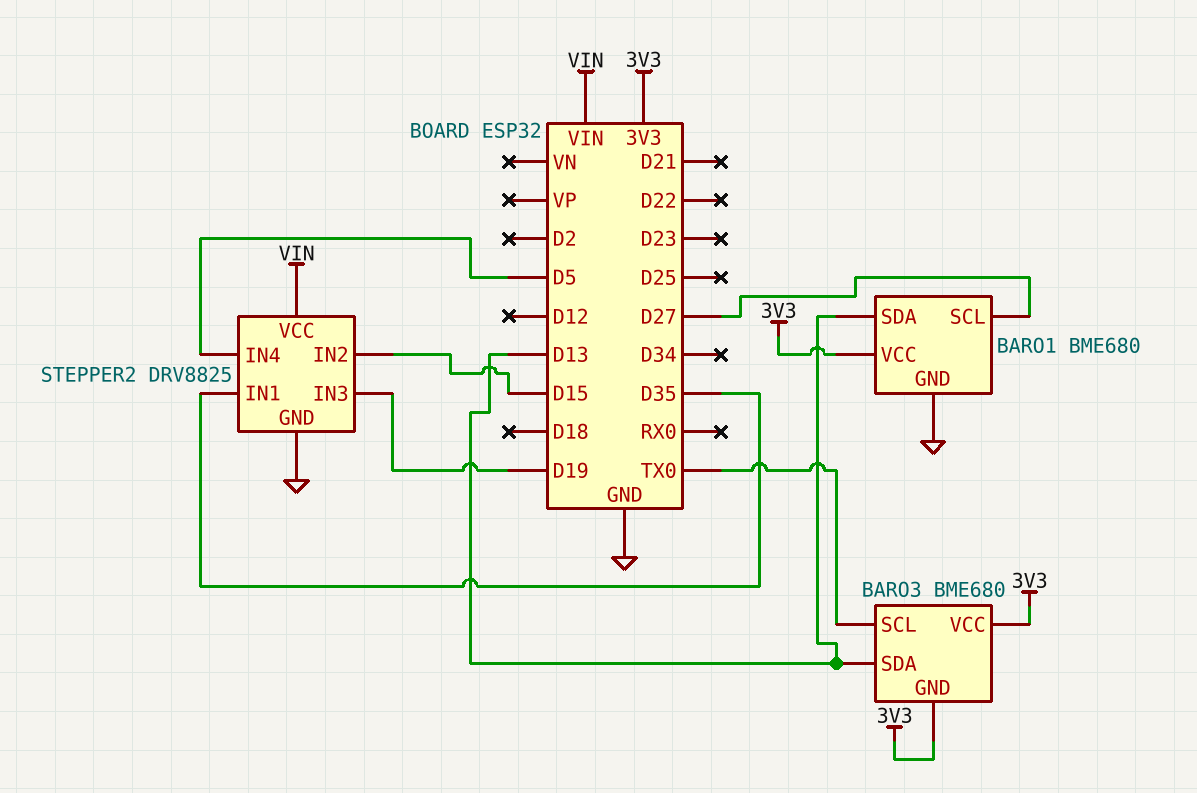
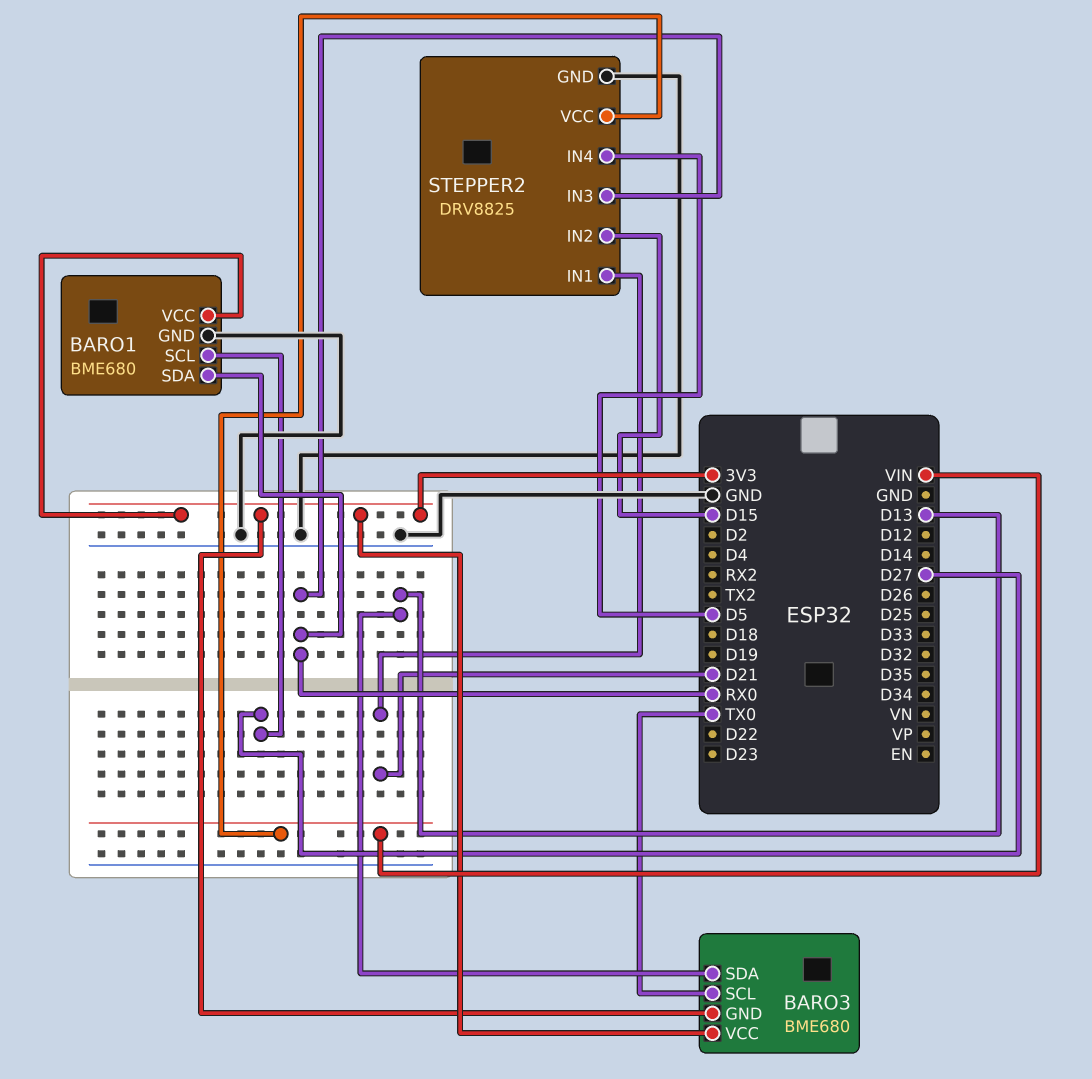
BARO1 pin SDA: D13 -> RX0
STEPPER2 pin IN1: D35 -> D21
STEPPER2 pin IN3: D19 -> RX0

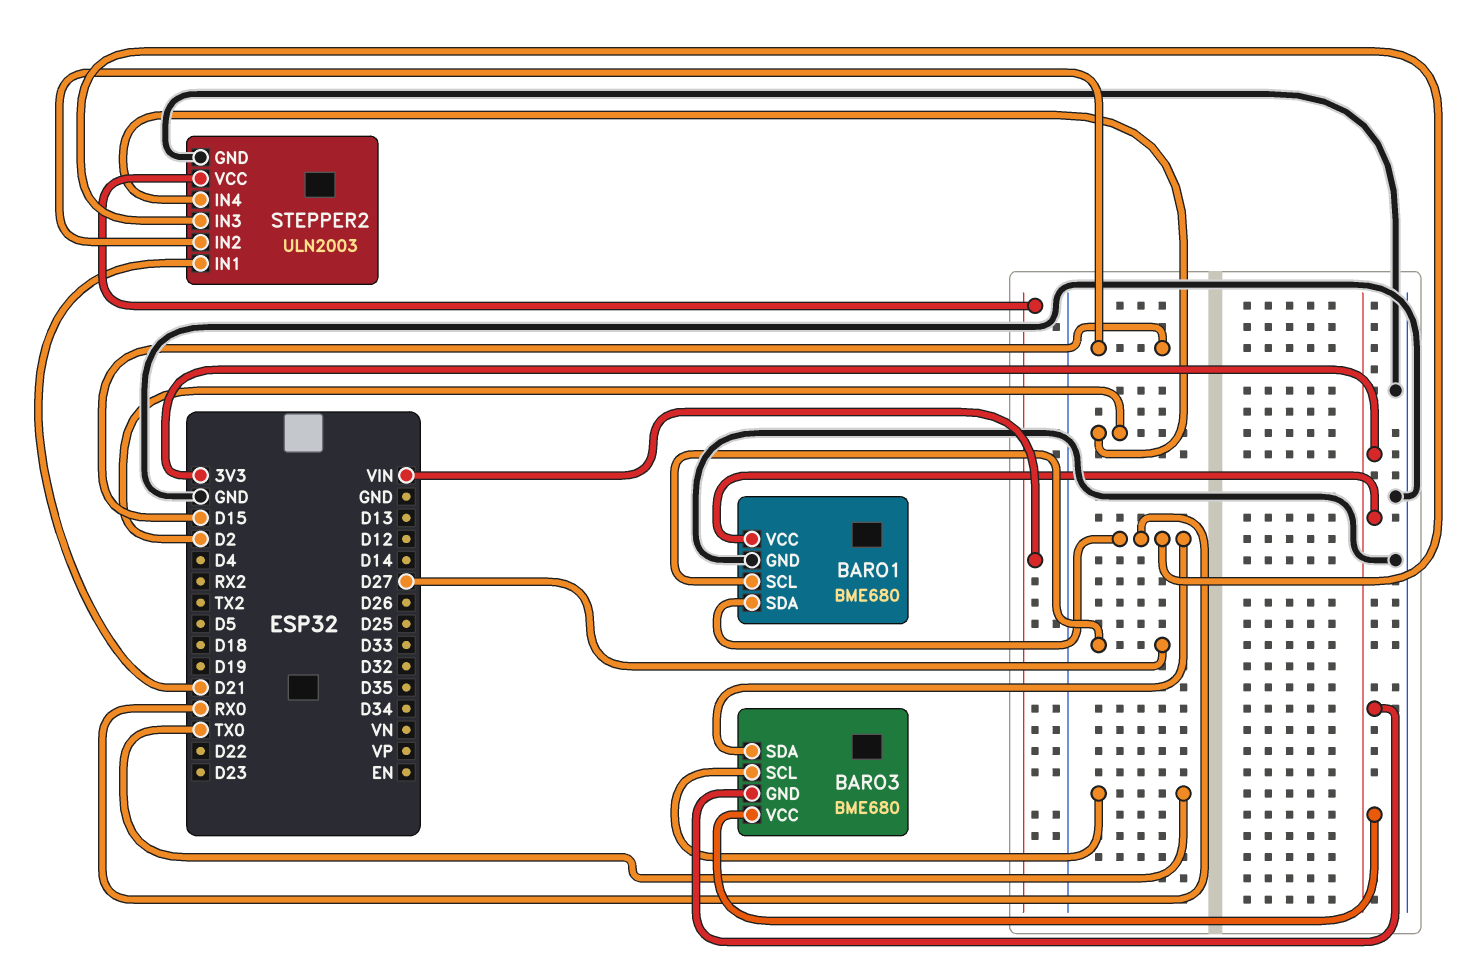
BARO3 pin SDA: D13 -> RX0
STEPPER2: DRV8825 -> ULN2003
STEPPER2 pin IN4: D5 -> D2

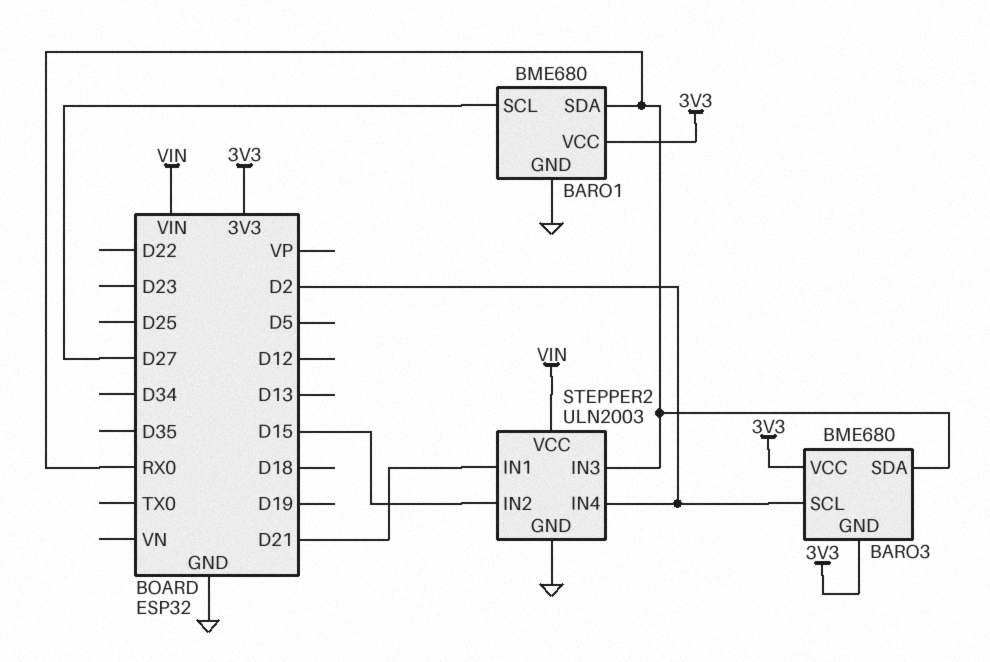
BARO3 pin SCL: TX0 -> D2

